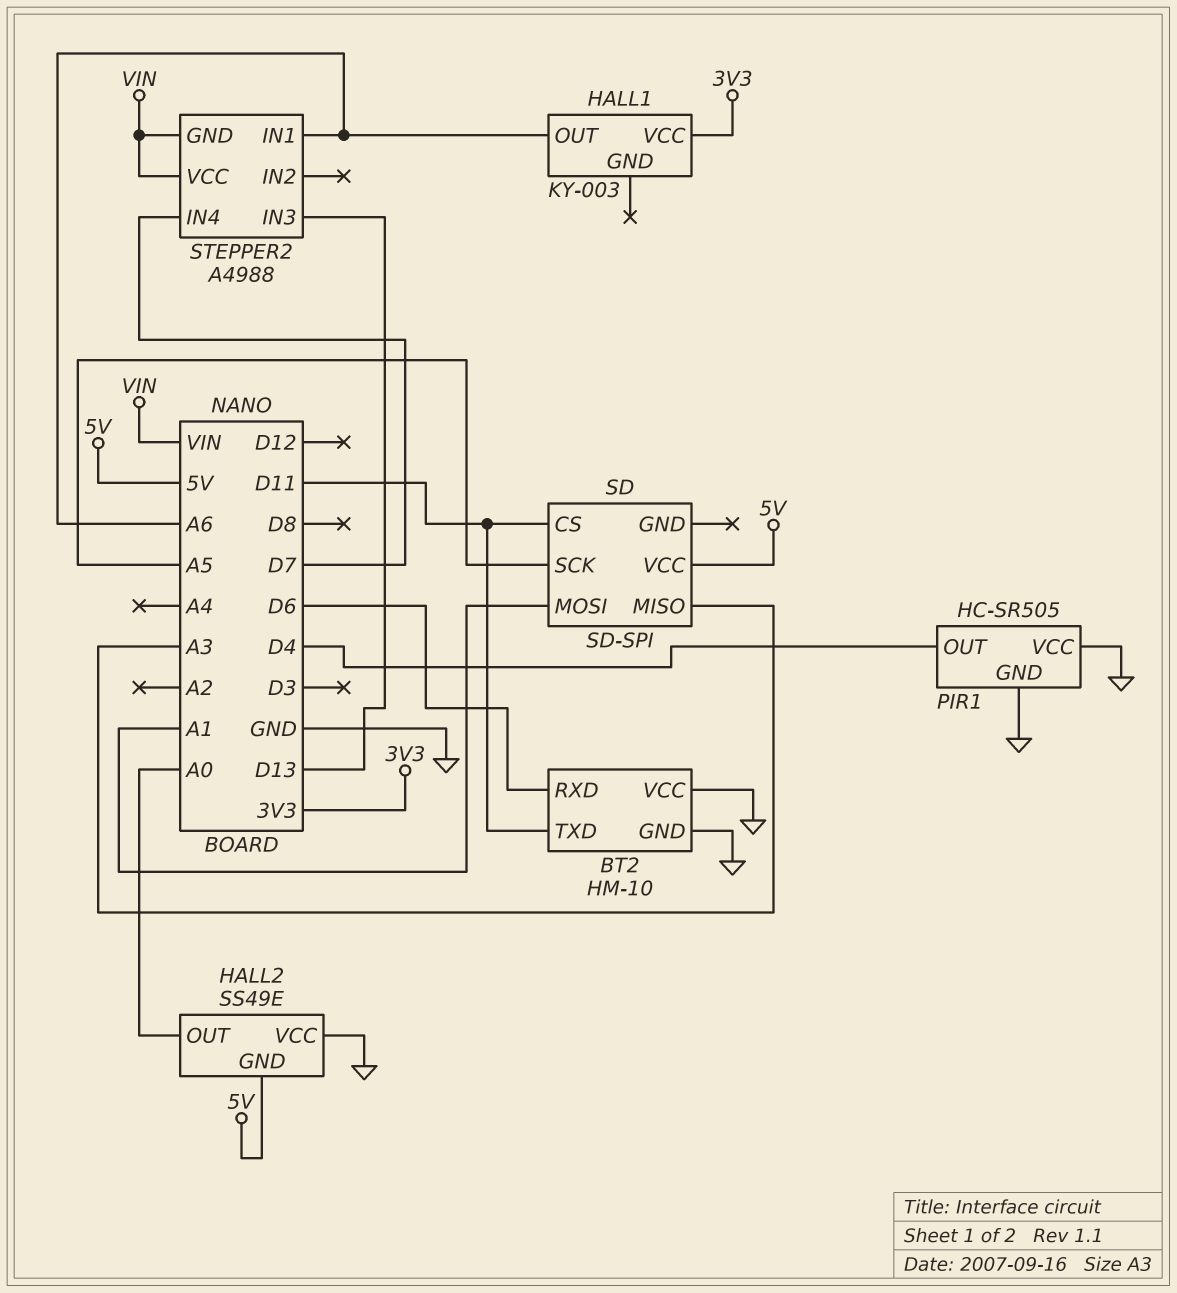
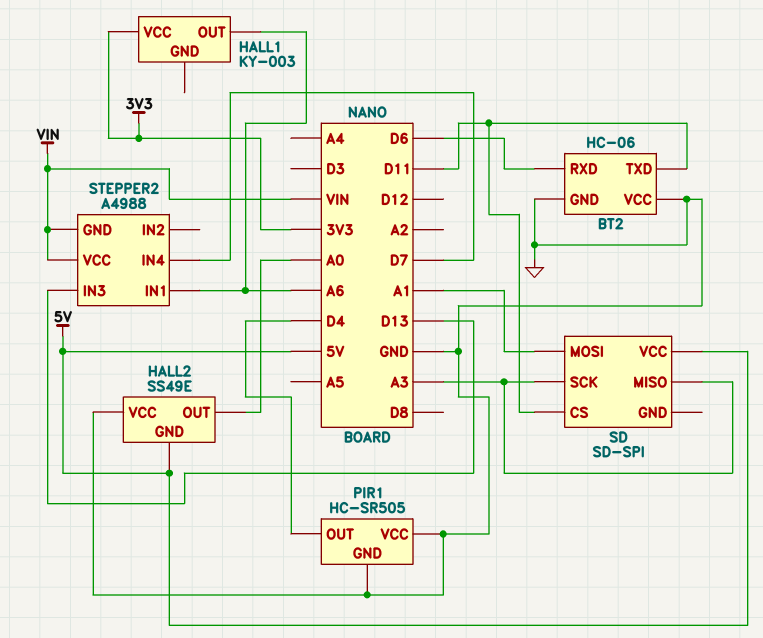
BT2: HM-10 -> HC-06
SD pin SCK: A5 -> A3

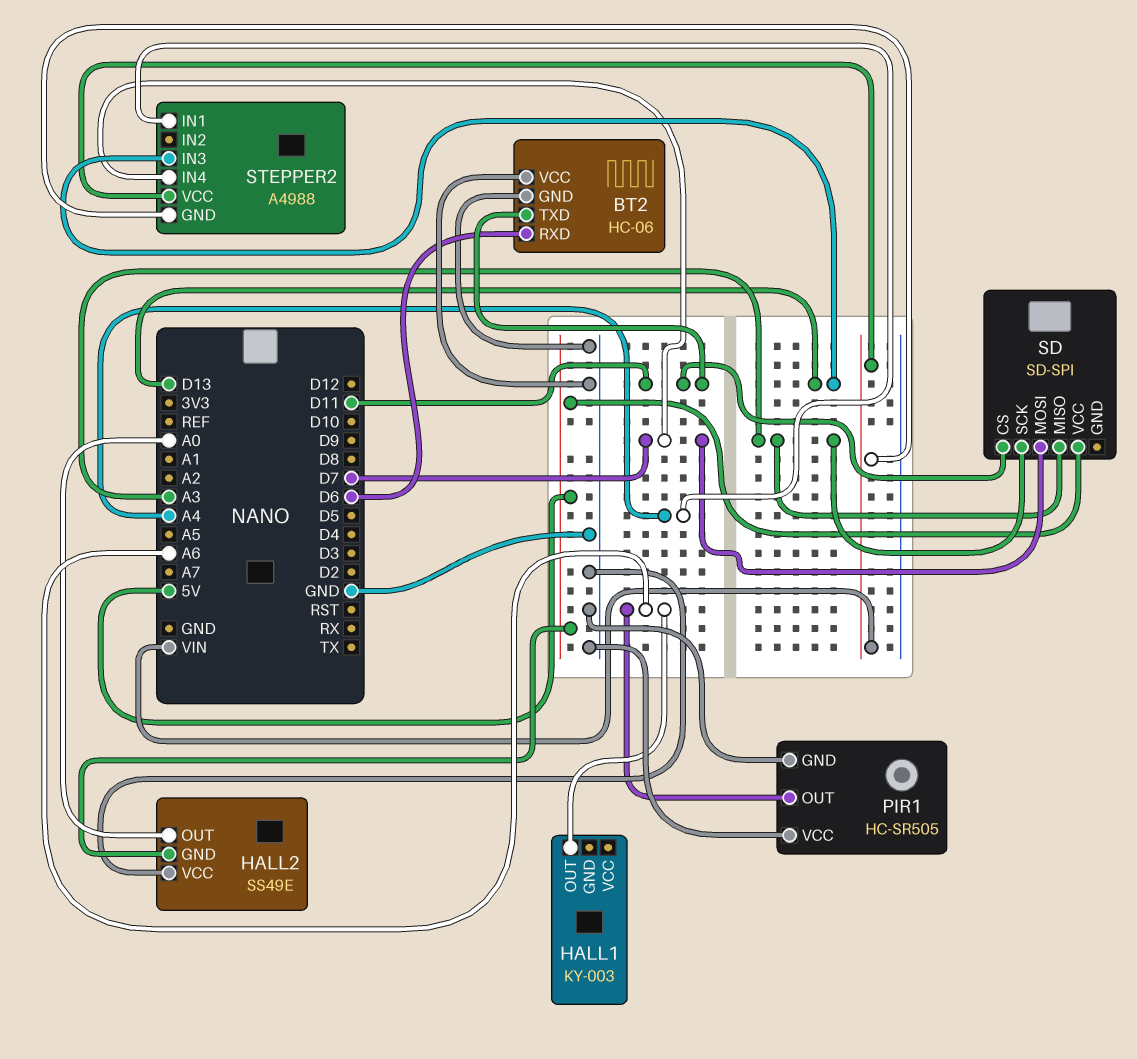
HALL1 pin VCC: 3V3 -> none
PIR1 pin OUT: D4 -> A6
SD pin MOSI: A1 -> D7
STEPPER2 pin IN1: A6 -> A4

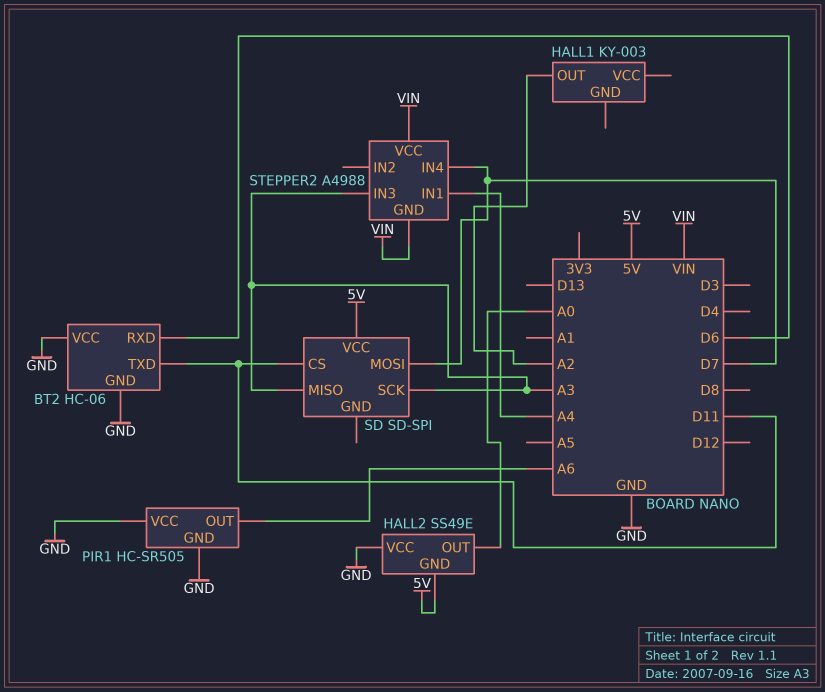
HALL1 pin OUT: A6 -> A2
STEPPER2 pin IN3: D13 -> A3

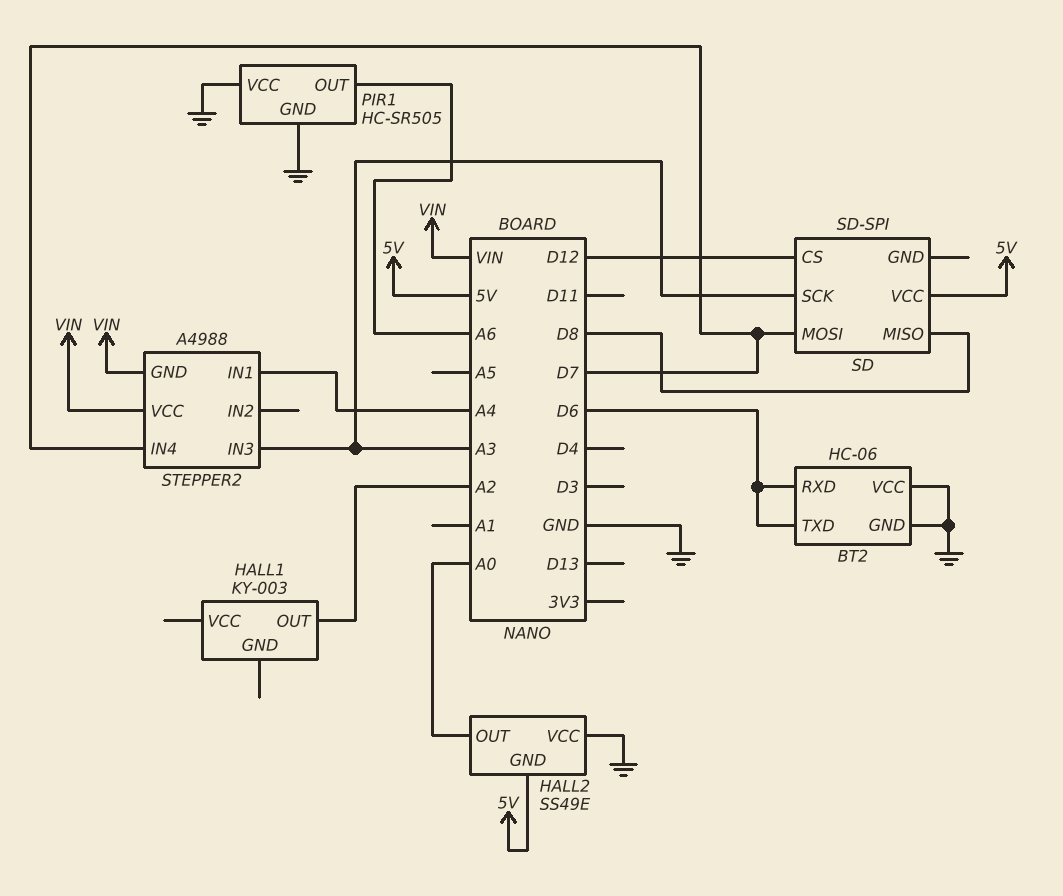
BT2 pin TXD: D11 -> D6
SD pin CS: D11 -> D12
SD pin MISO: A3 -> D8

